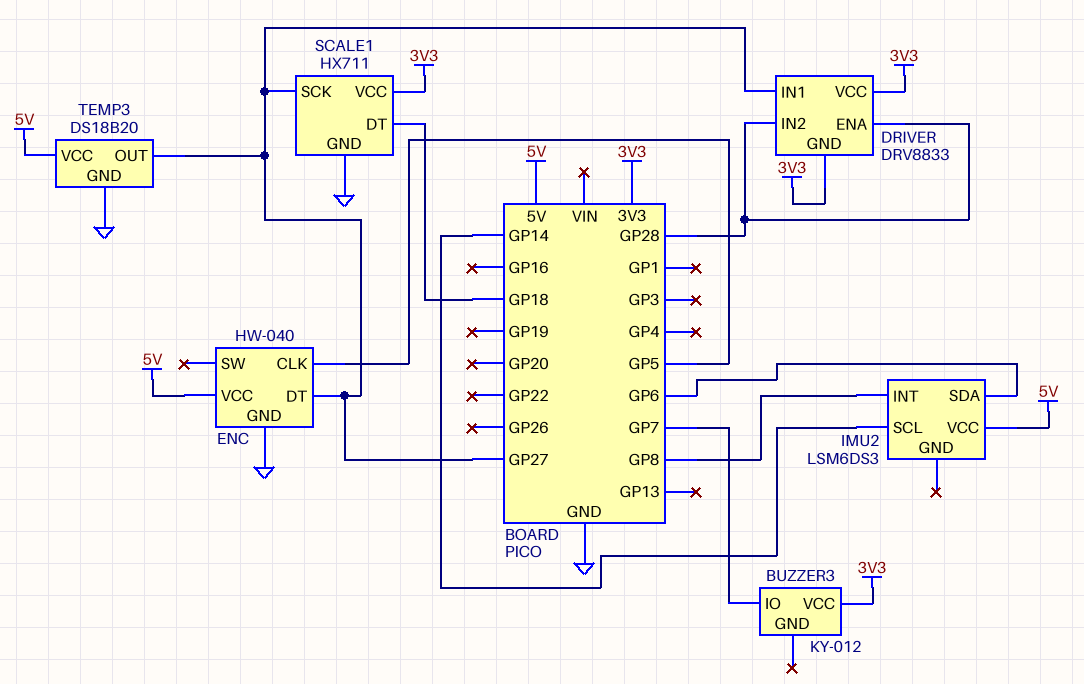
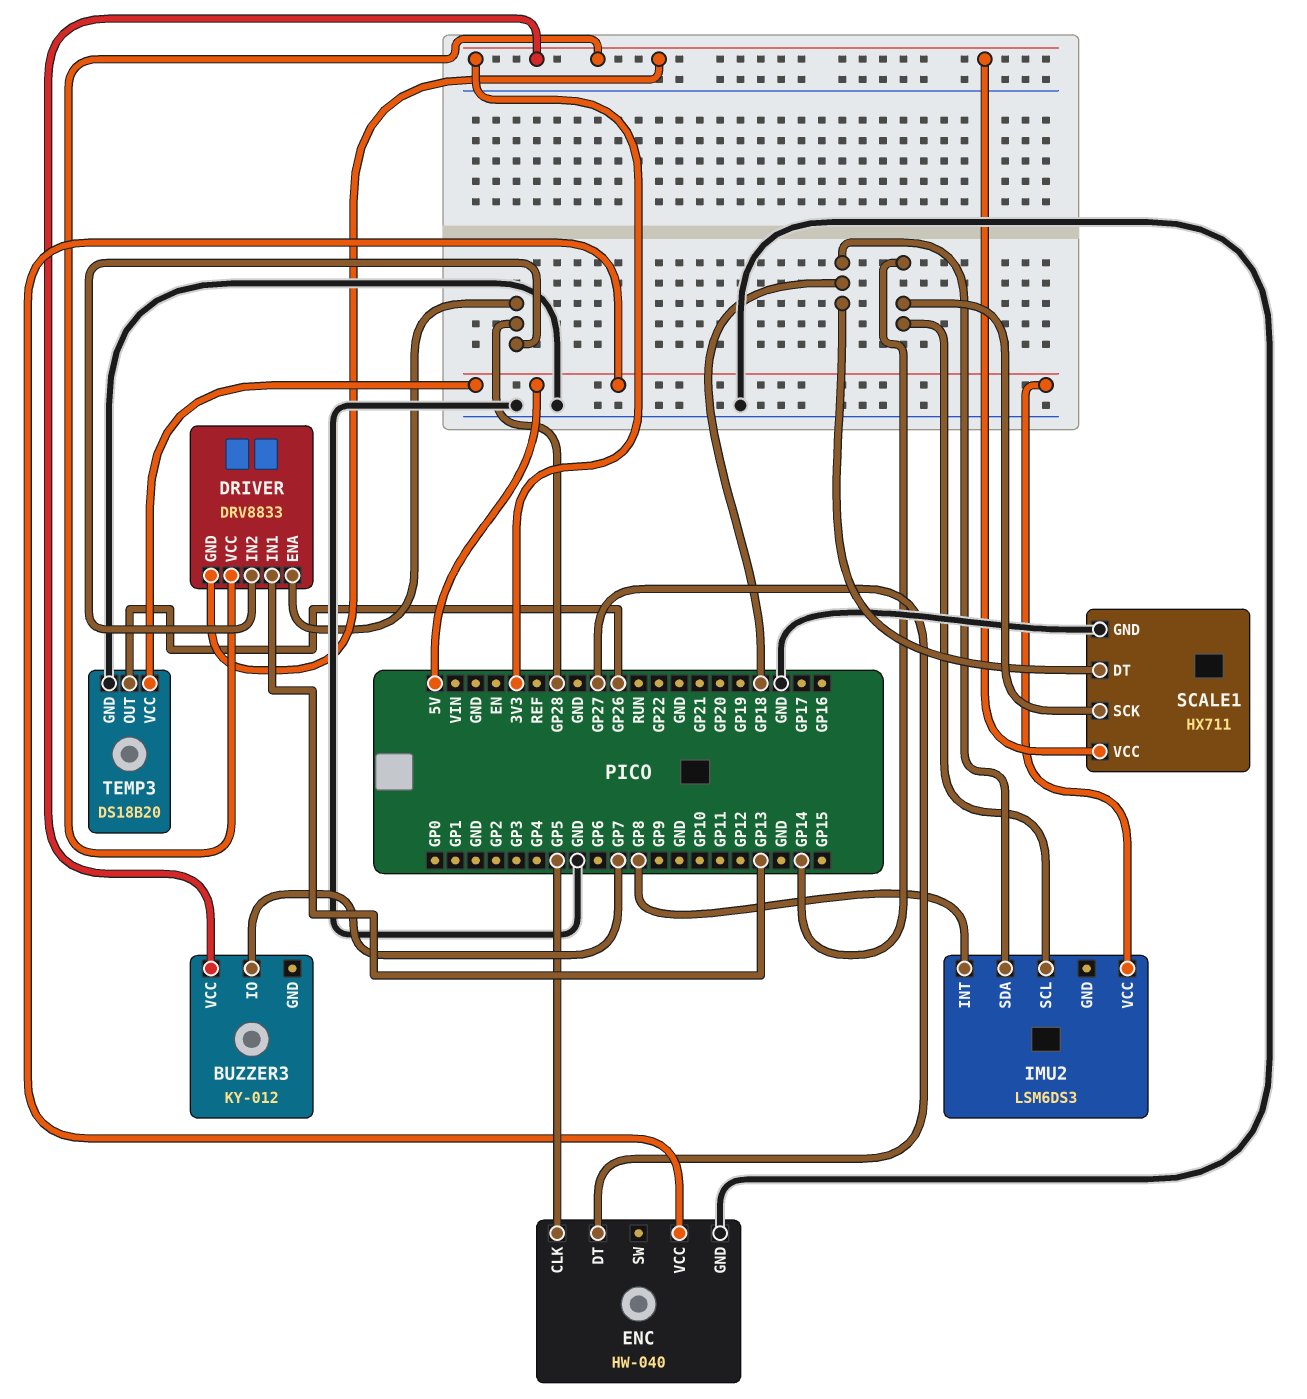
DRIVER pin IN1: GP27 -> GP13
IMU2 pin SDA: GP6 -> GP18
SCALE1 pin SCK: GP27 -> GP14
TEMP3 pin OUT: GP27 -> GP26

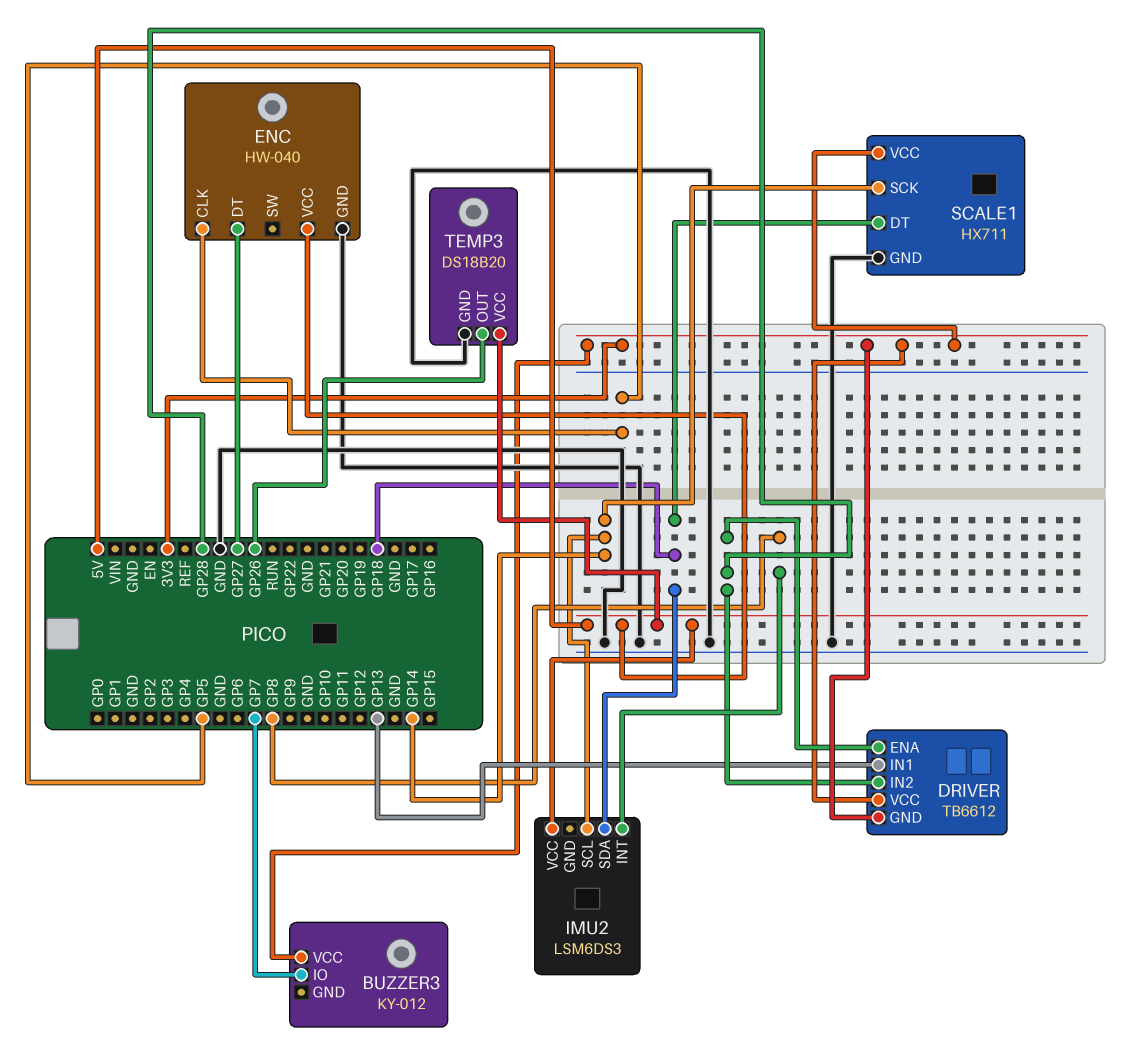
DRIVER: DRV8833 -> TB6612

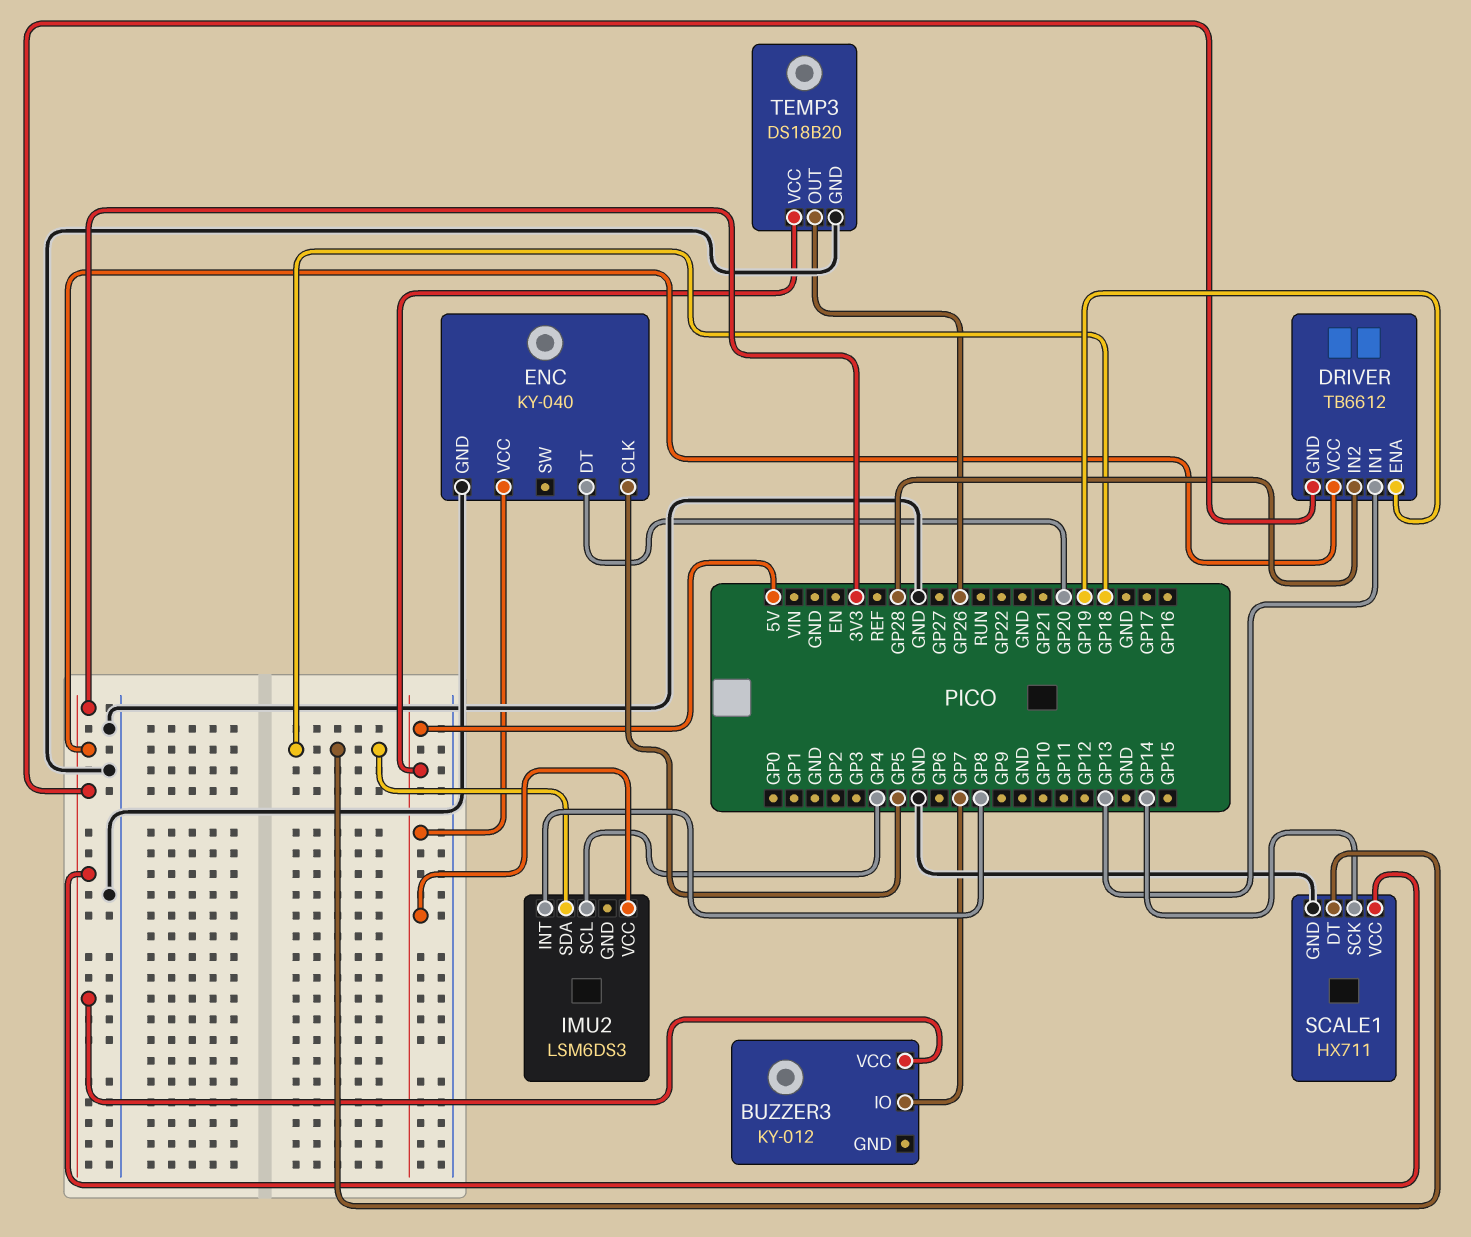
DRIVER pin ENA: GP28 -> GP19
ENC: HW-040 -> KY-040
ENC pin DT: GP27 -> GP20
IMU2 pin SCL: GP14 -> GP4

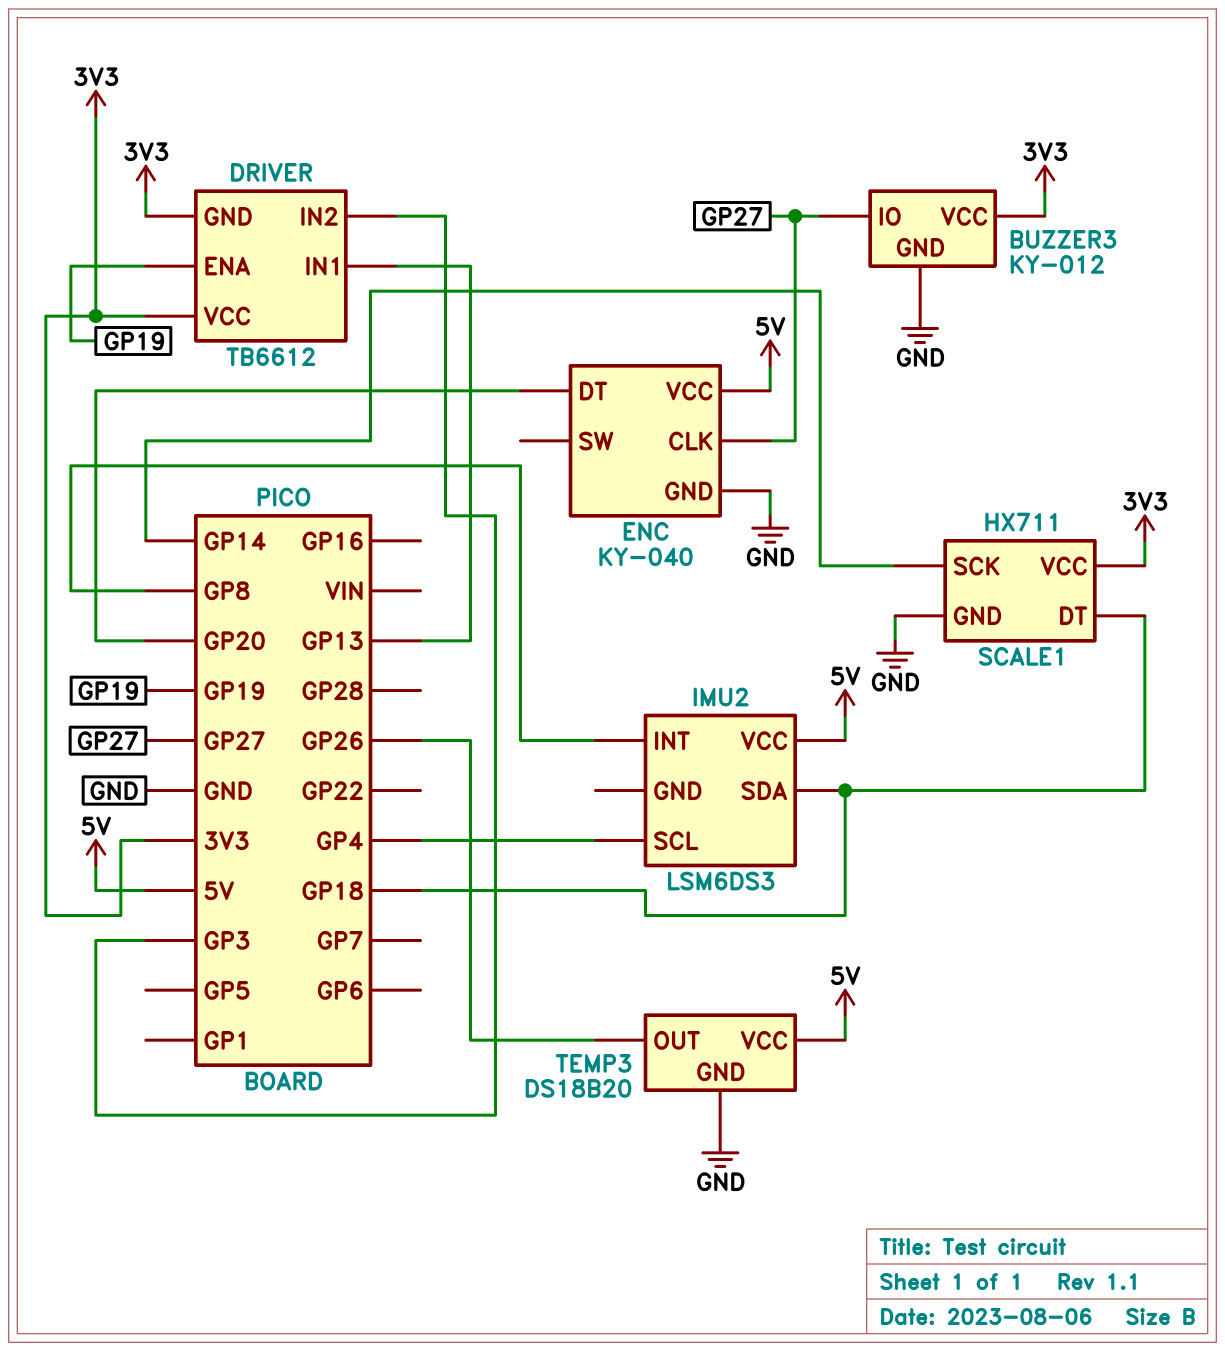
BUZZER3 pin GND: none -> GND
BUZZER3 pin IO: GP7 -> GP27
DRIVER pin IN2: GP28 -> GP3
ENC pin CLK: GP5 -> GP27

